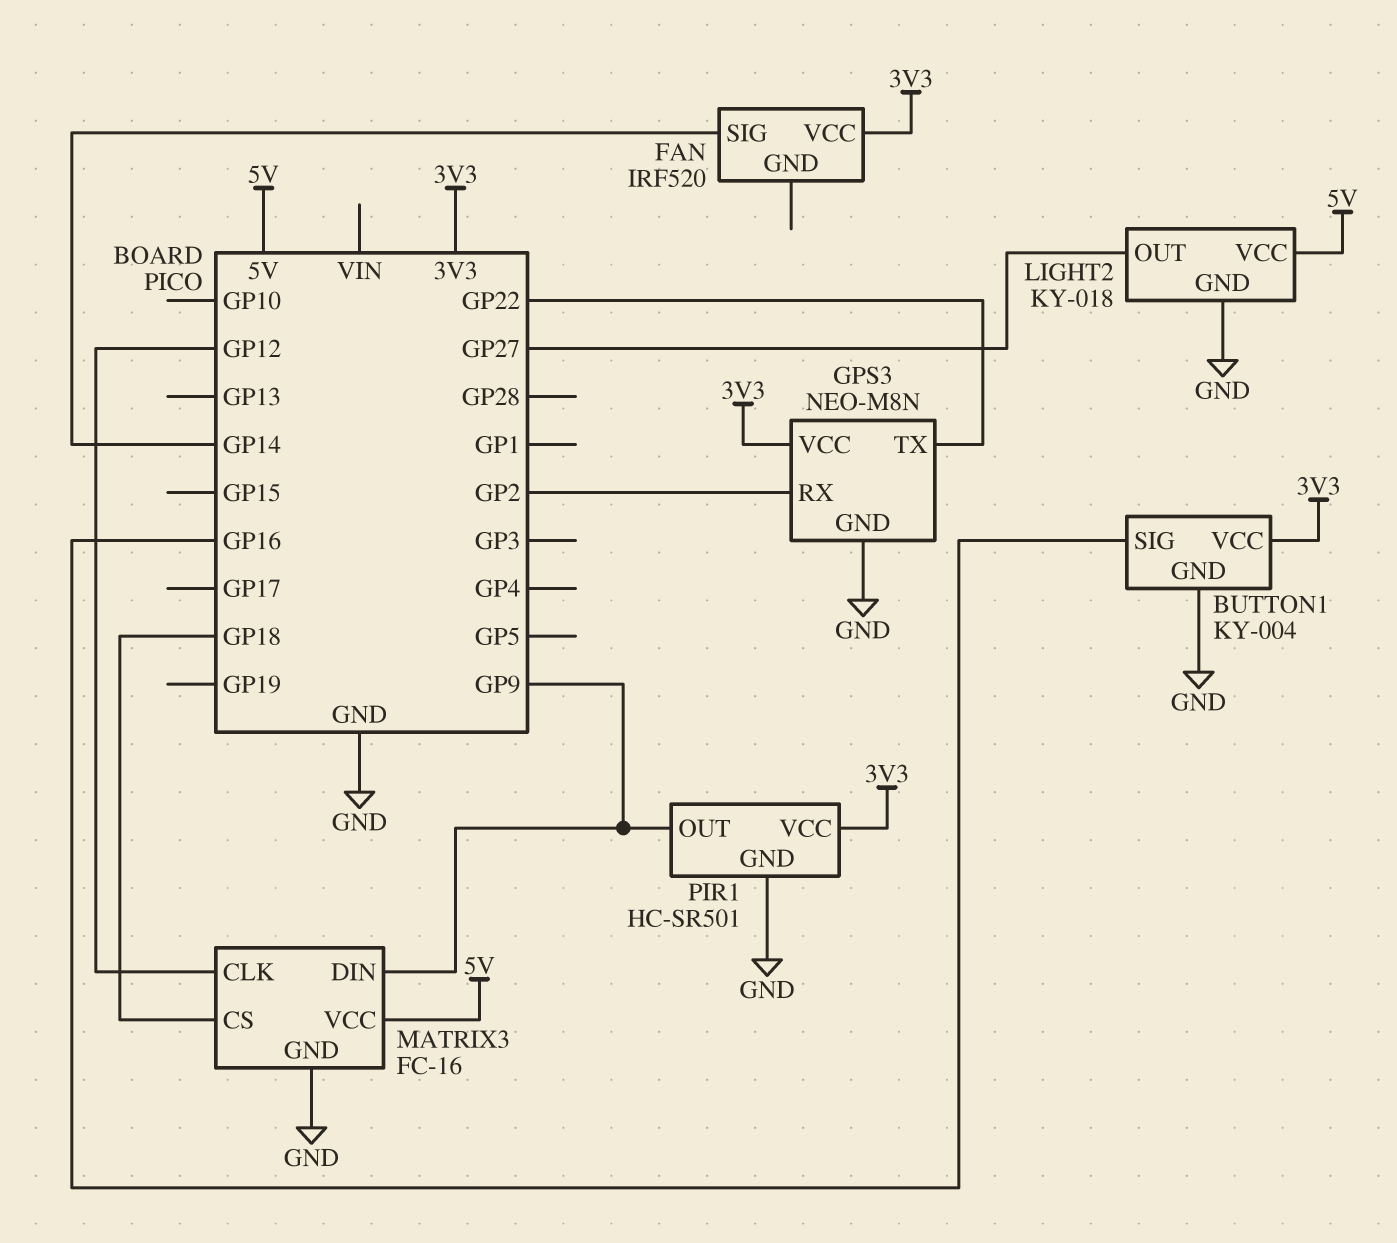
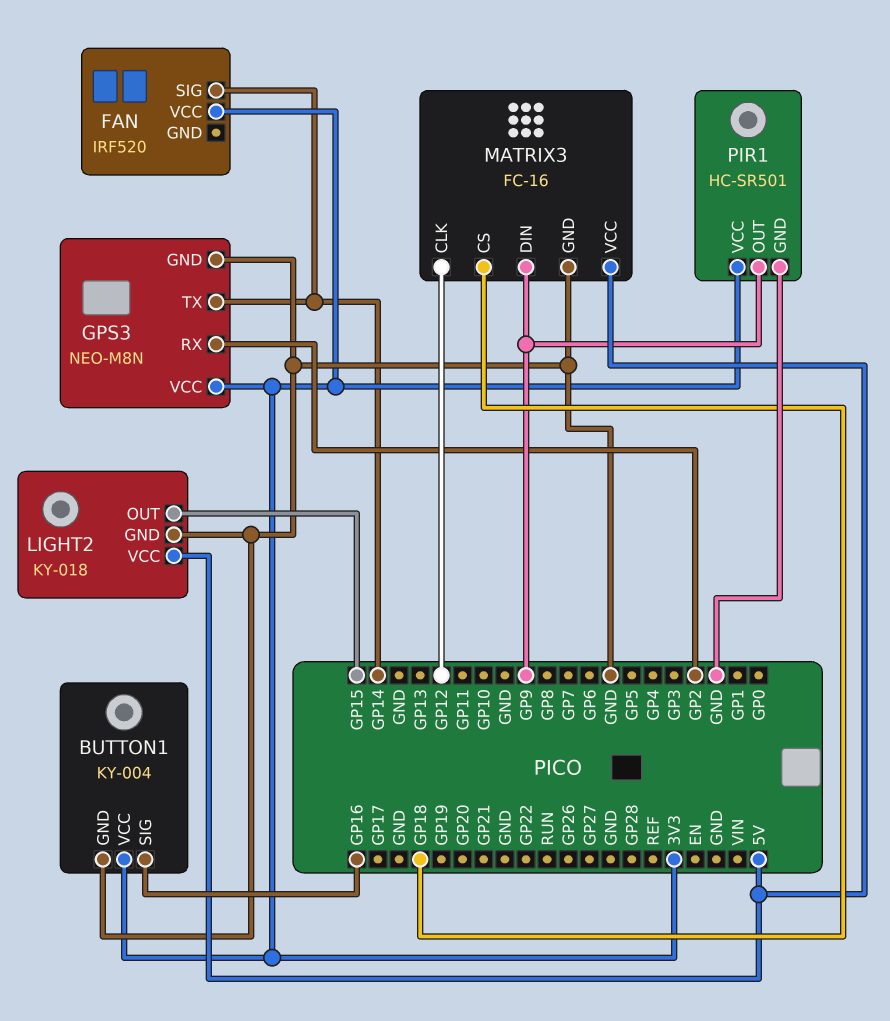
GPS3 pin TX: GP22 -> GP14
LIGHT2 pin OUT: GP27 -> GP15

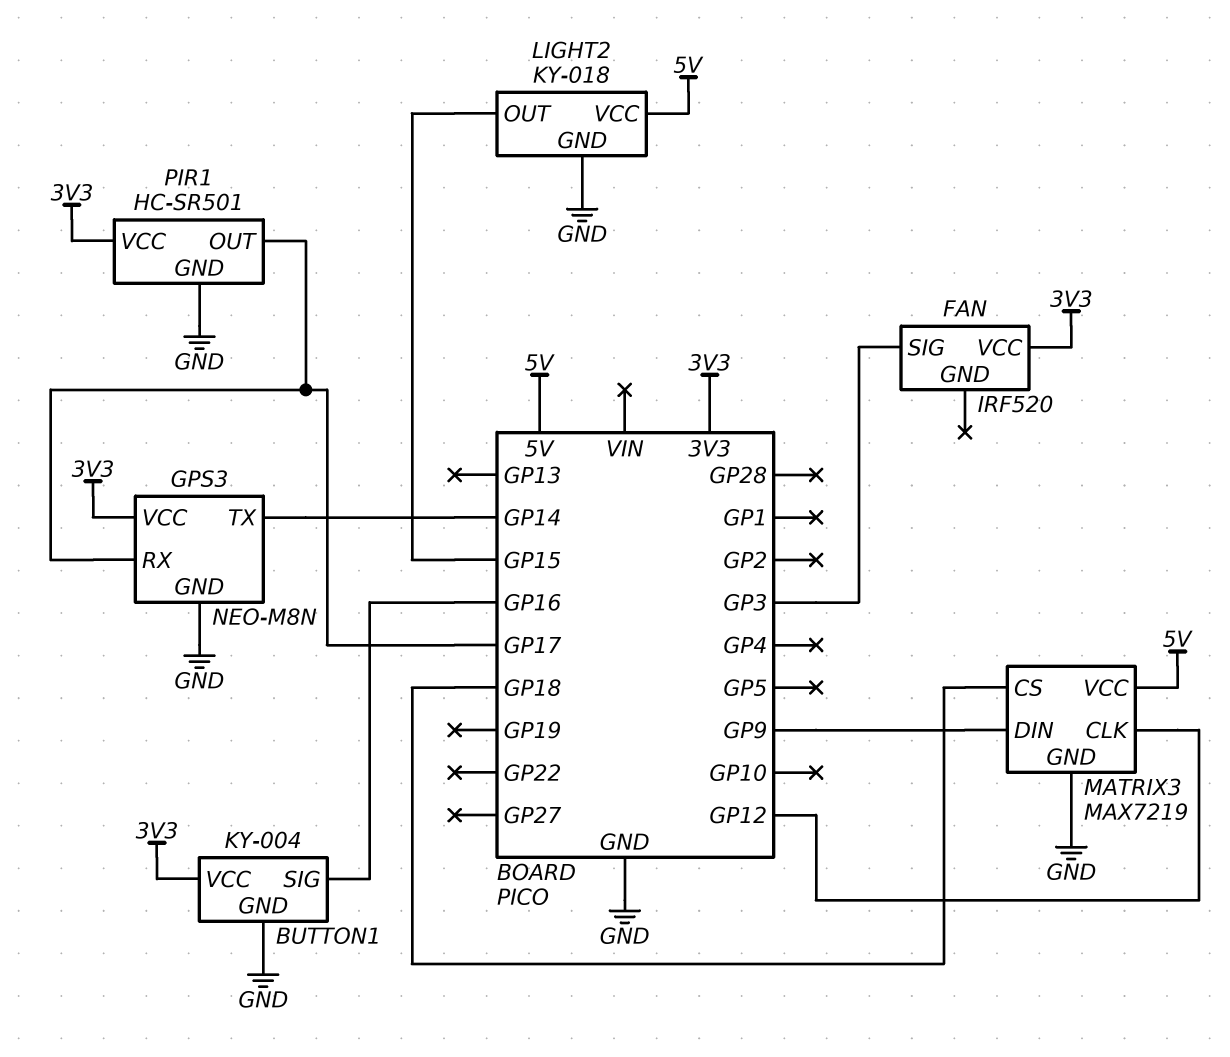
FAN pin SIG: GP14 -> GP3
GPS3 pin RX: GP2 -> GP17
MATRIX3: FC-16 -> MAX7219
PIR1 pin OUT: GP9 -> GP17

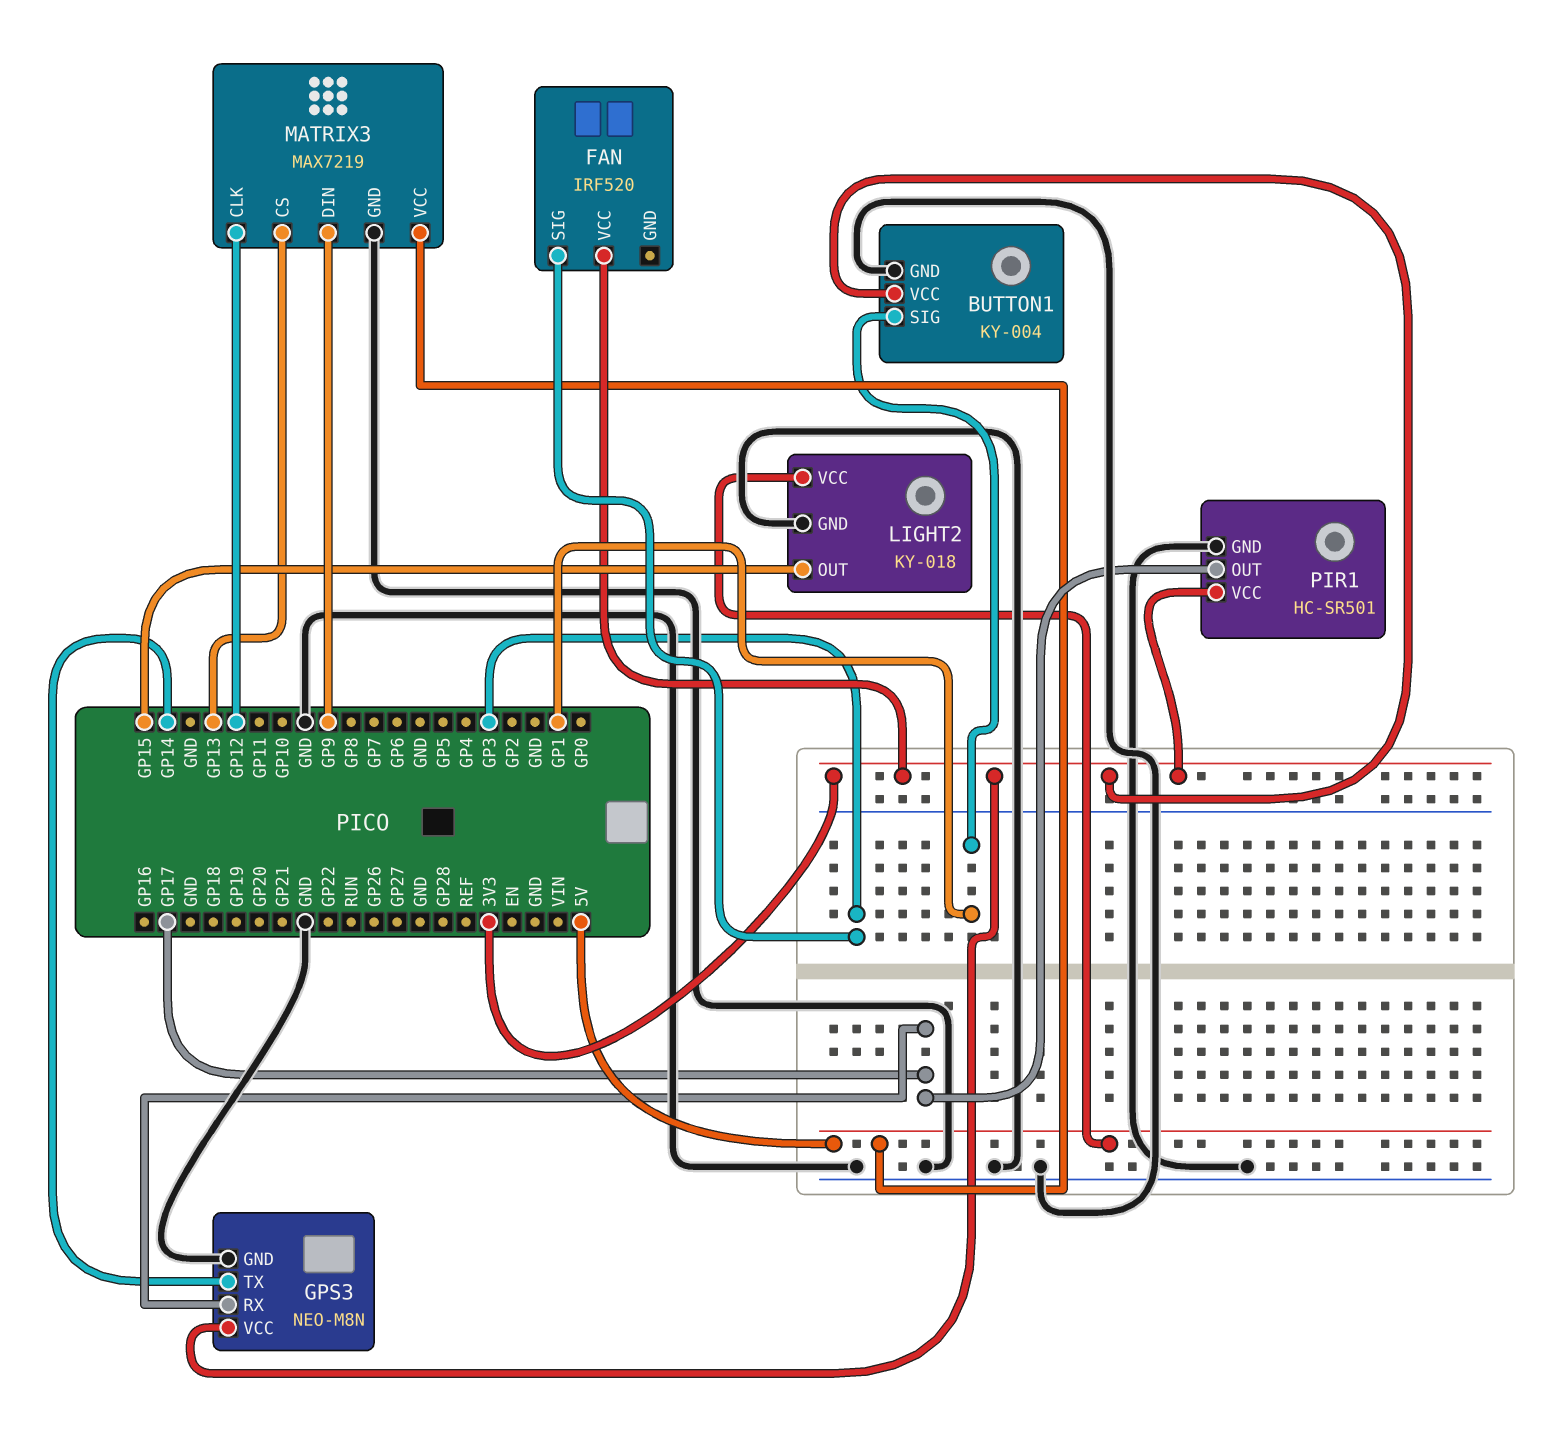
BUTTON1 pin SIG: GP16 -> GP1
MATRIX3 pin CS: GP18 -> GP13

